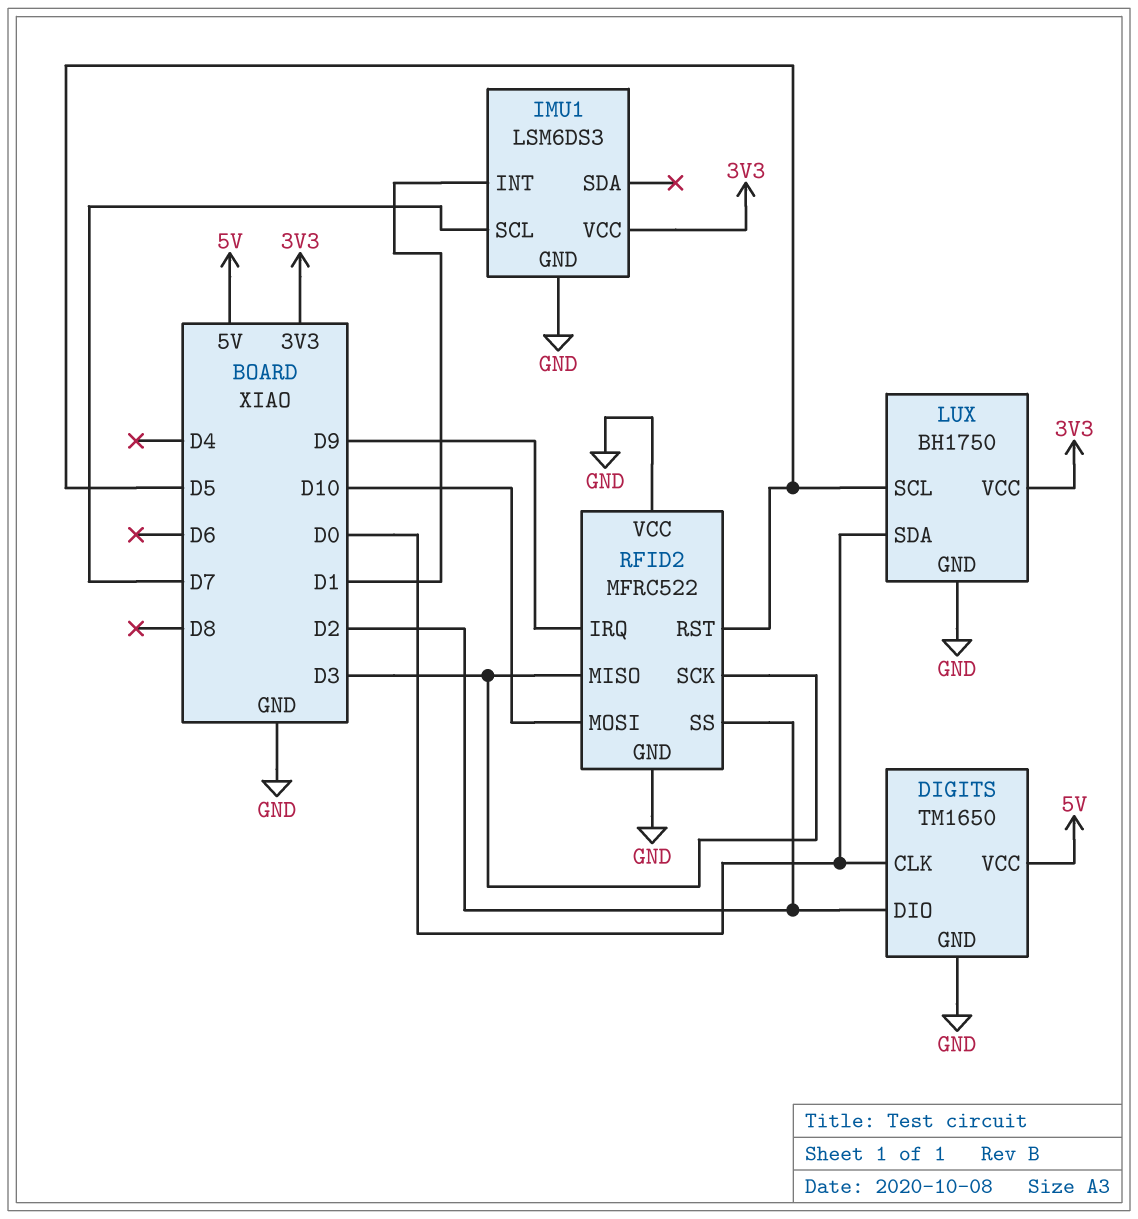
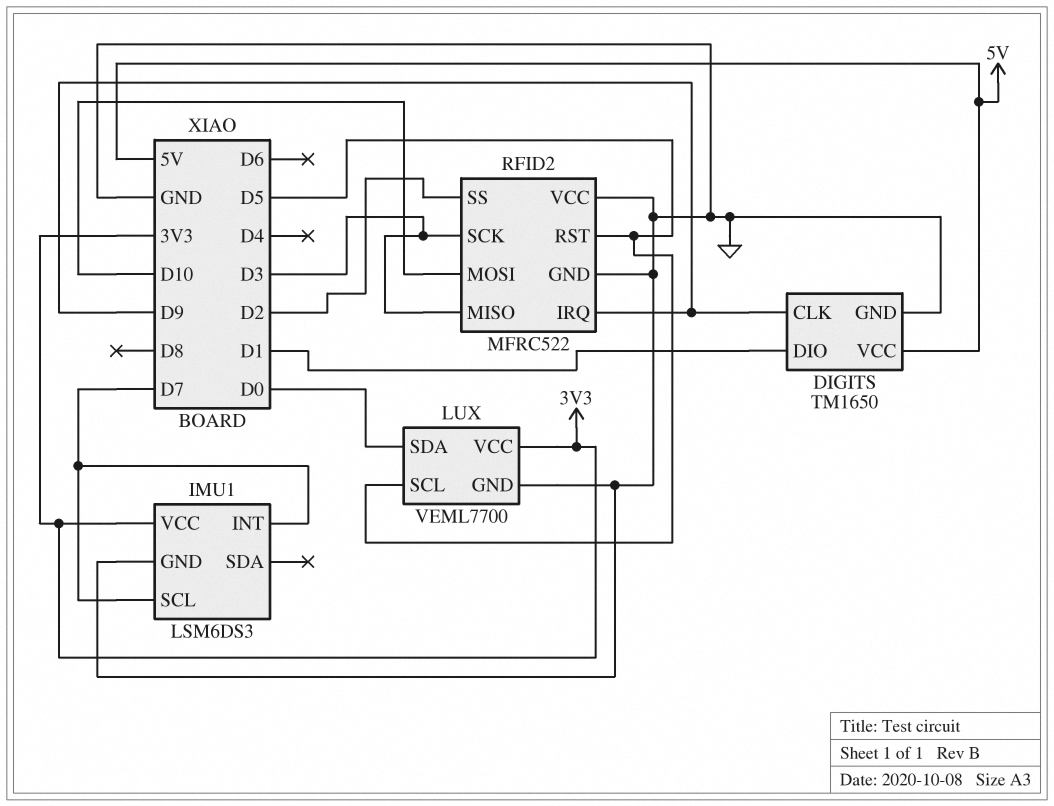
DIGITS pin CLK: D0 -> D9
DIGITS pin DIO: D2 -> D1
IMU1 pin INT: D1 -> D7
LUX: BH1750 -> VEML7700

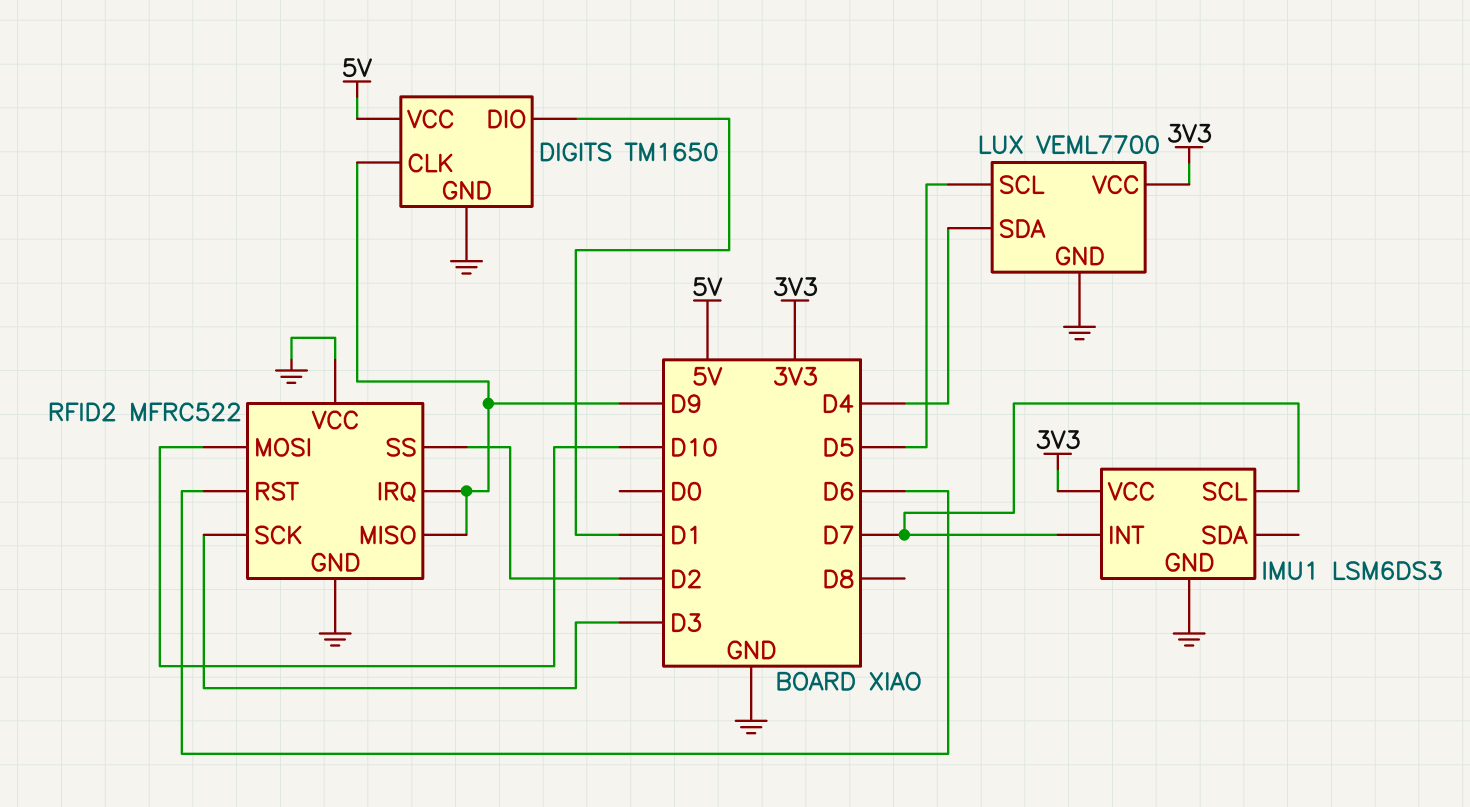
LUX pin SDA: D0 -> D4
RFID2 pin MISO: D3 -> D9
RFID2 pin RST: D5 -> D6

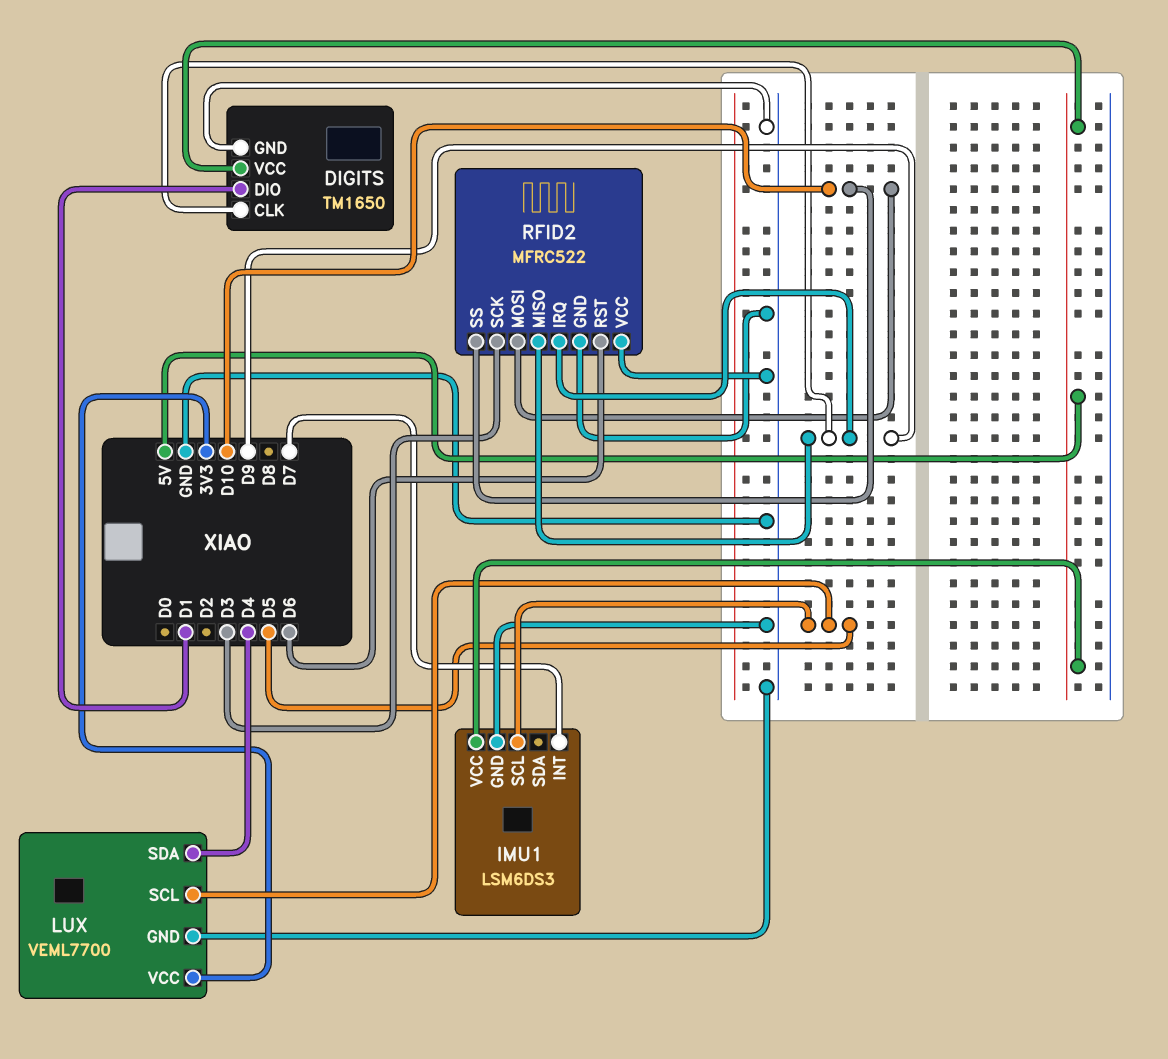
IMU1 pin SCL: D7 -> D5
IMU1 pin VCC: 3V3 -> 5V
RFID2 pin SS: D2 -> D10

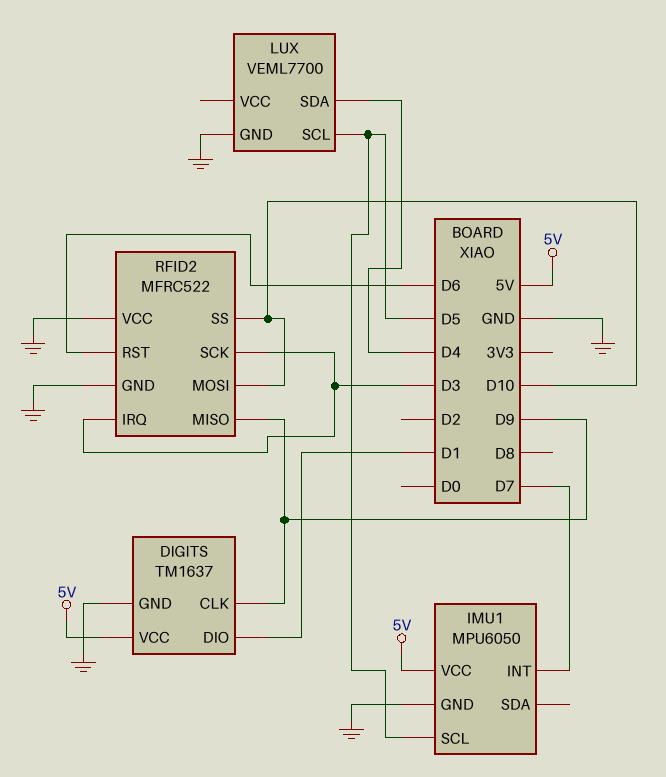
DIGITS: TM1650 -> TM1637
IMU1: LSM6DS3 -> MPU6050
LUX pin VCC: 3V3 -> none
RFID2 pin IRQ: D9 -> D3

